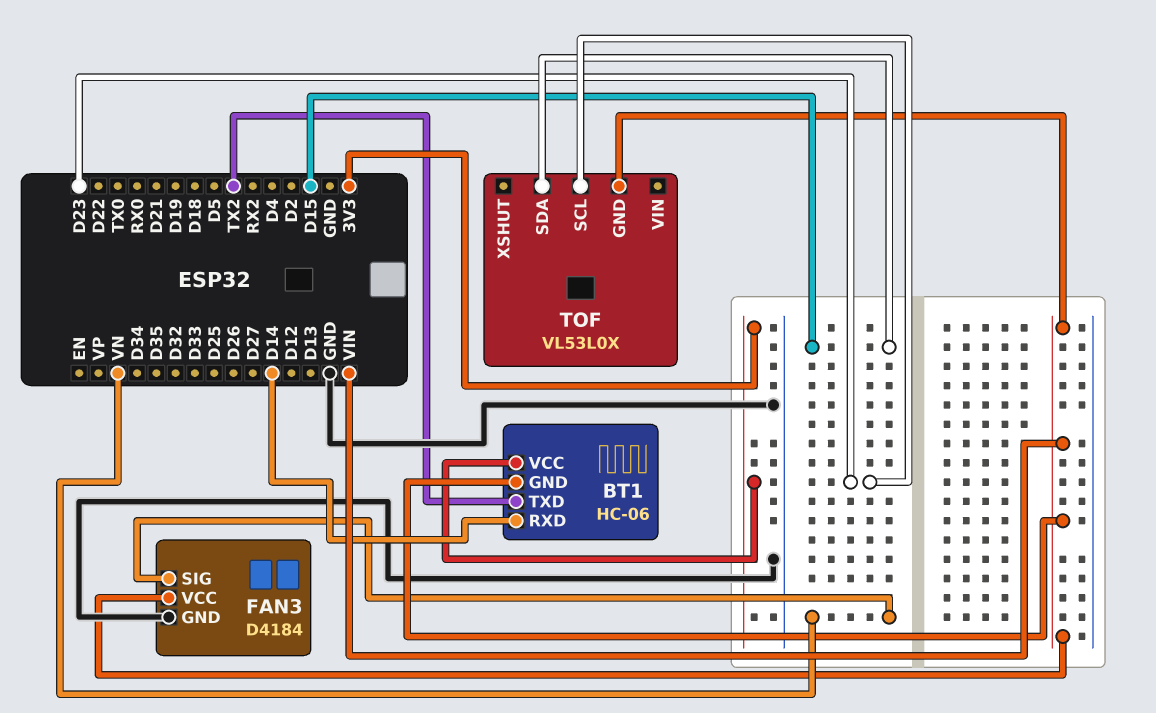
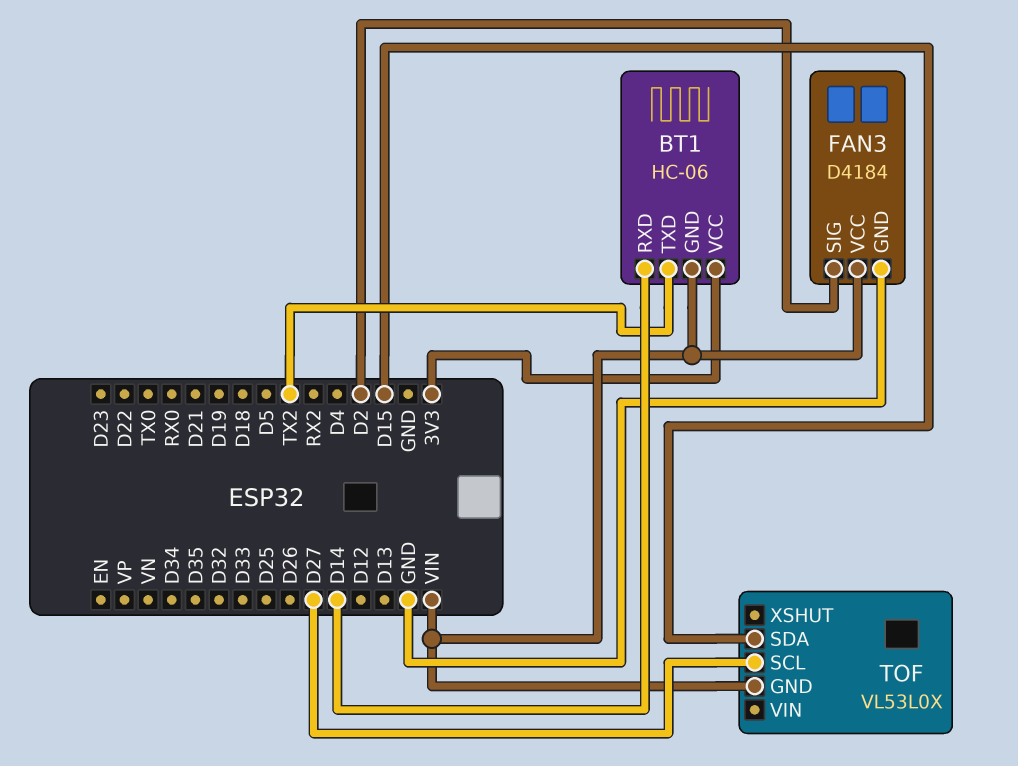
FAN3 pin SIG: VN -> D2
TOF pin SCL: D23 -> D27

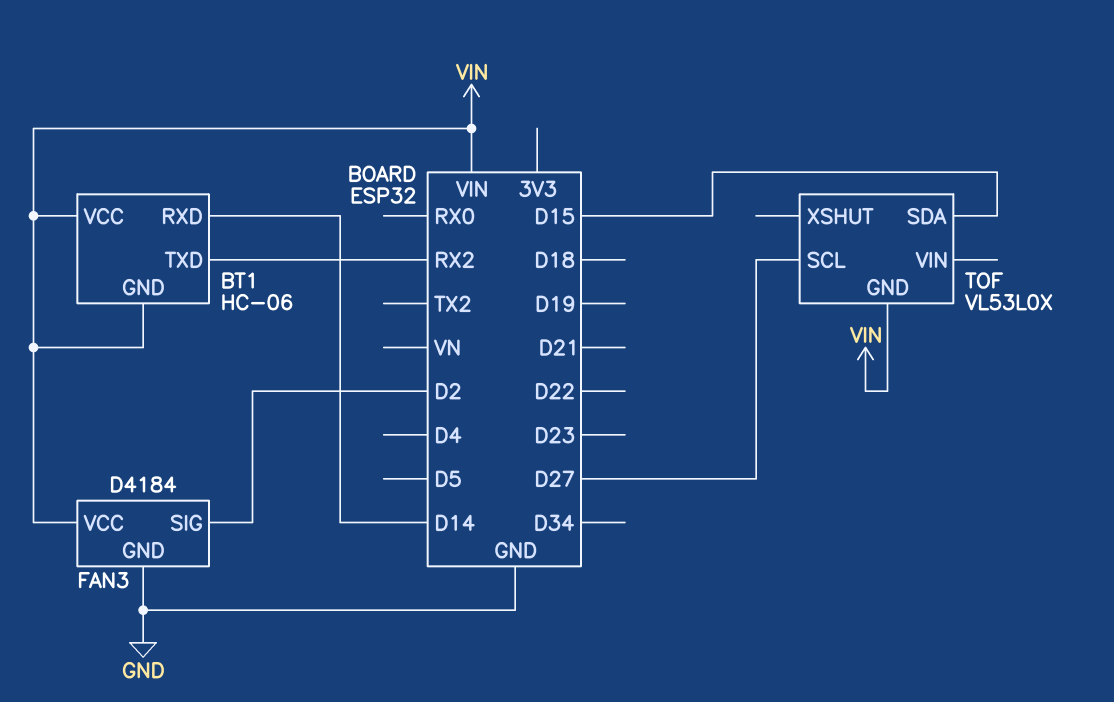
BT1 pin TXD: TX2 -> RX2
BT1 pin VCC: 3V3 -> VIN

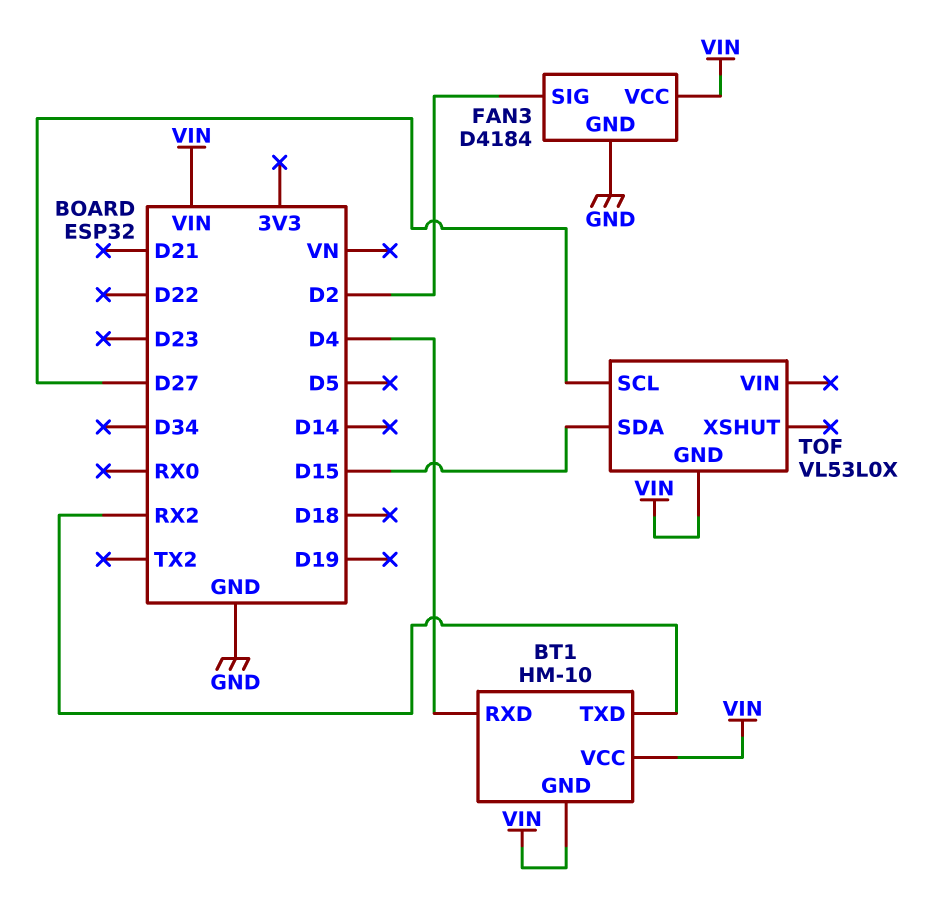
BT1: HC-06 -> HM-10
BT1 pin RXD: D14 -> D4

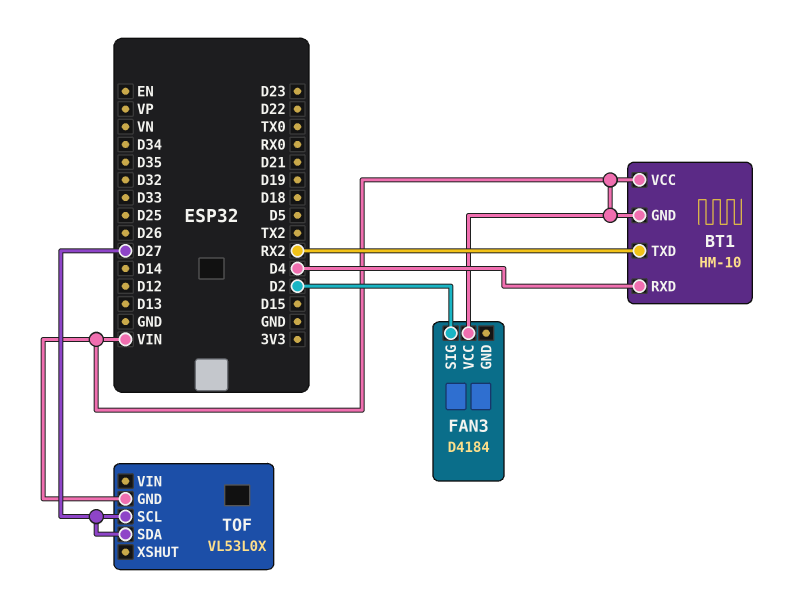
FAN3 pin GND: GND -> none
TOF pin SDA: D15 -> D27

